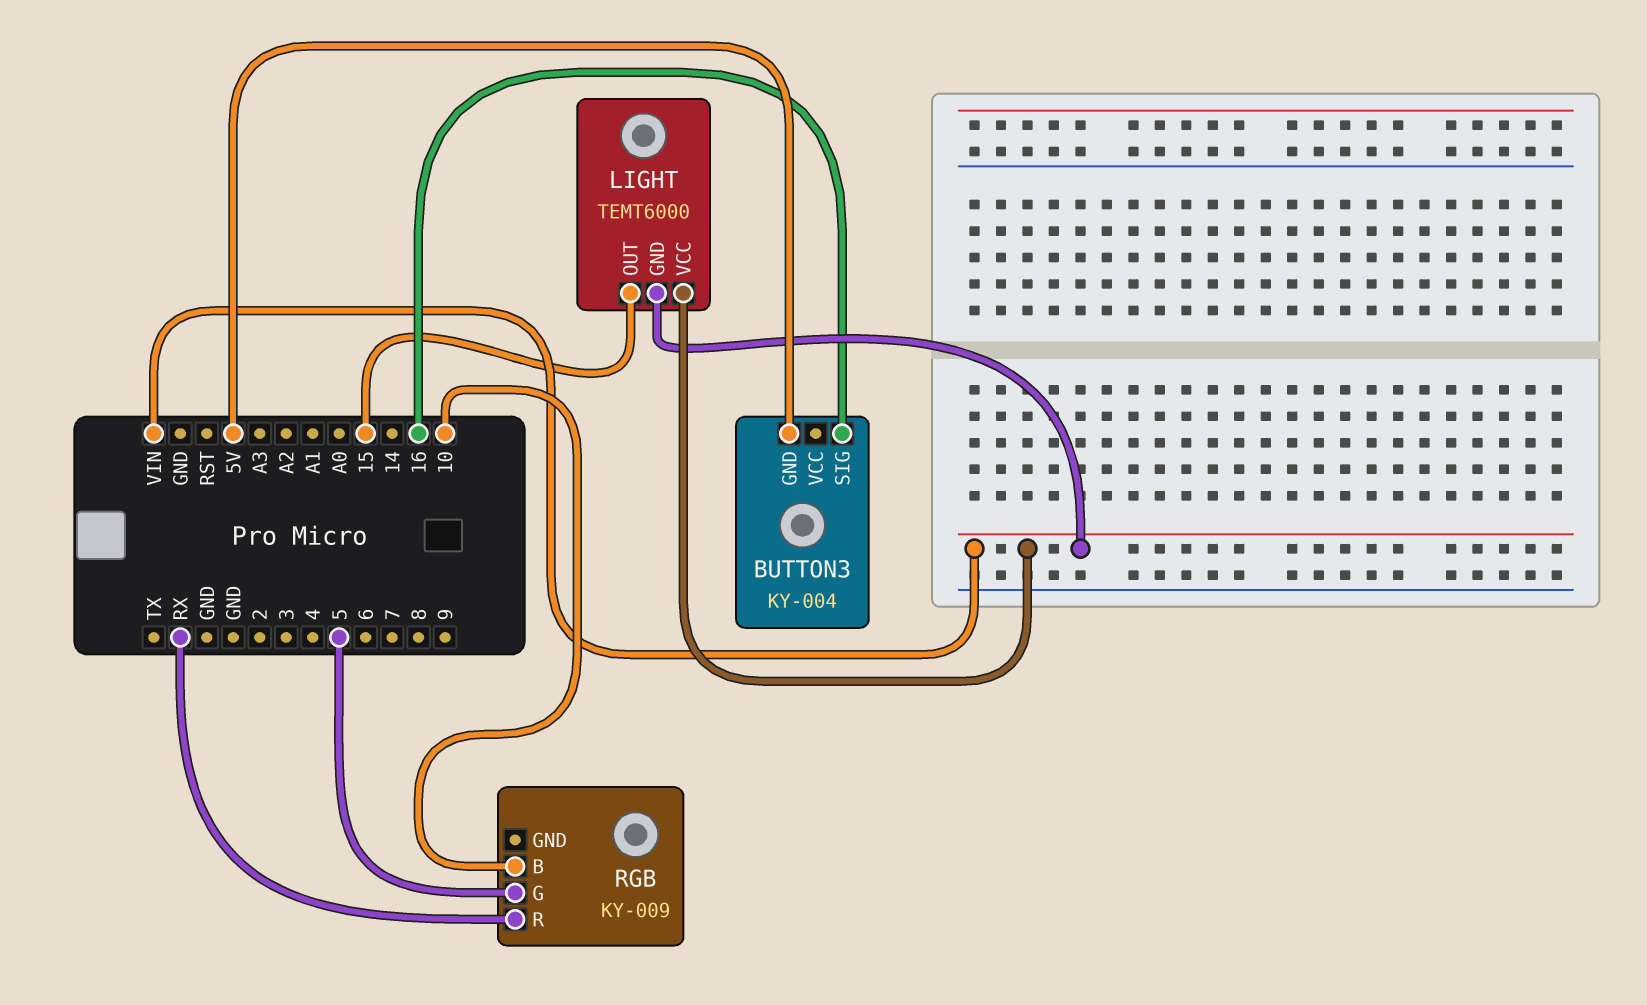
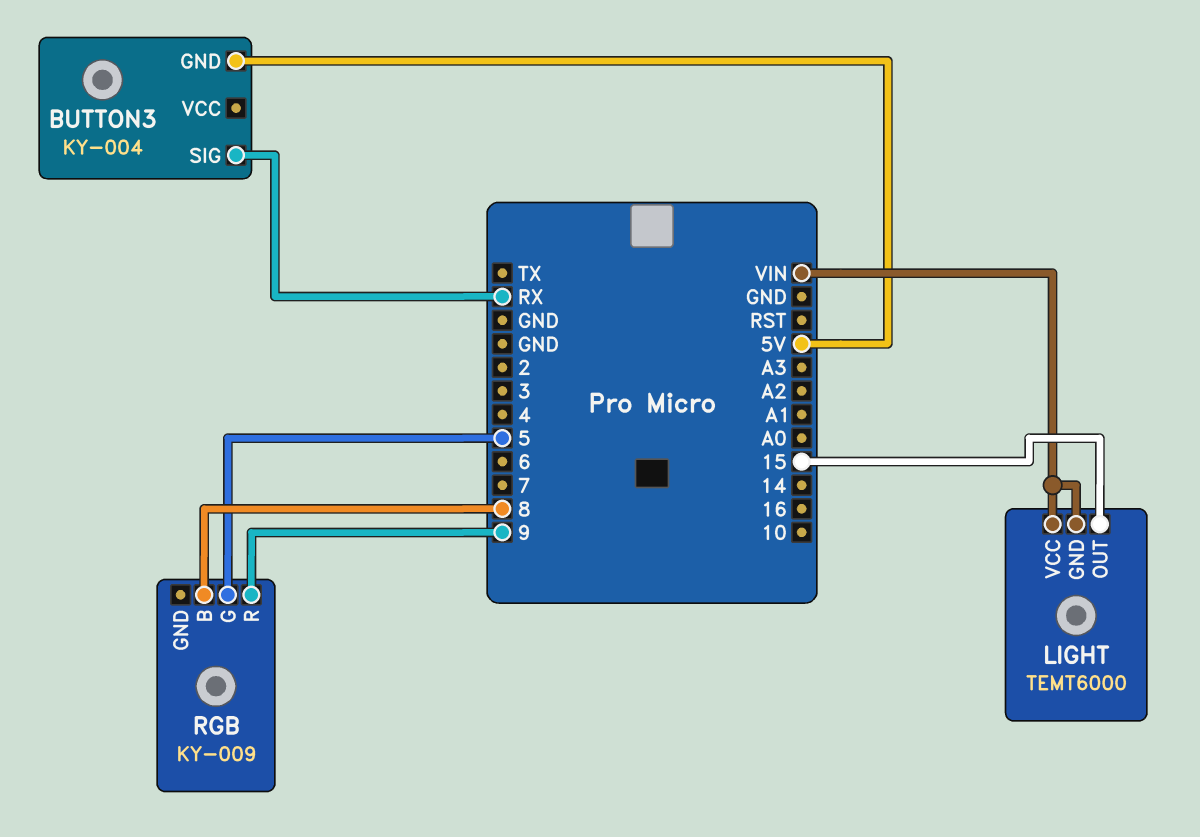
BUTTON3 pin SIG: 16 -> RX
RGB pin B: 10 -> 8
RGB pin R: RX -> 9

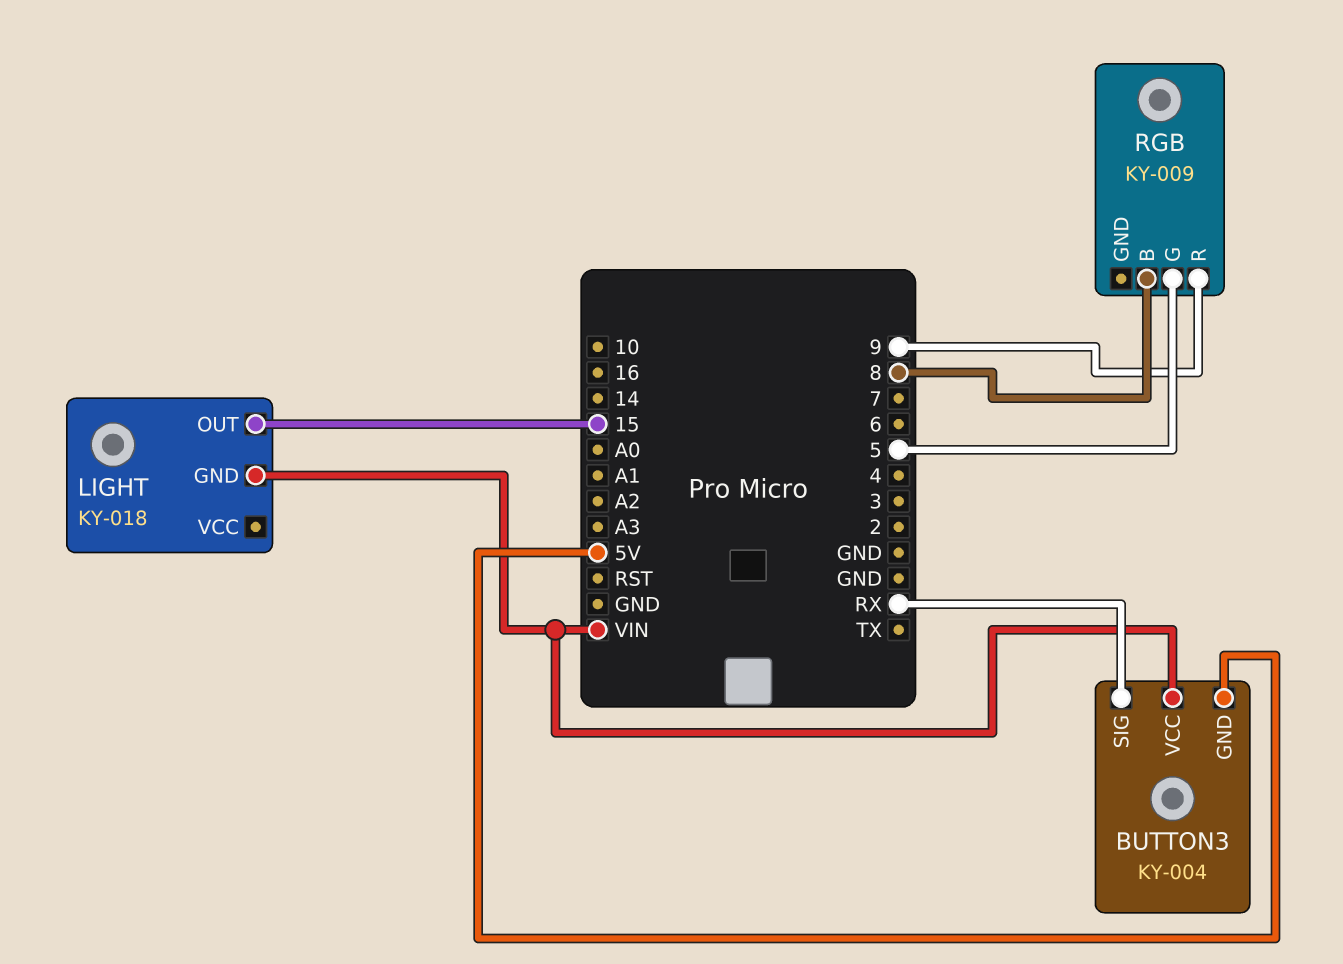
BUTTON3 pin VCC: none -> VIN
LIGHT: TEMT6000 -> KY-018
LIGHT pin VCC: VIN -> none

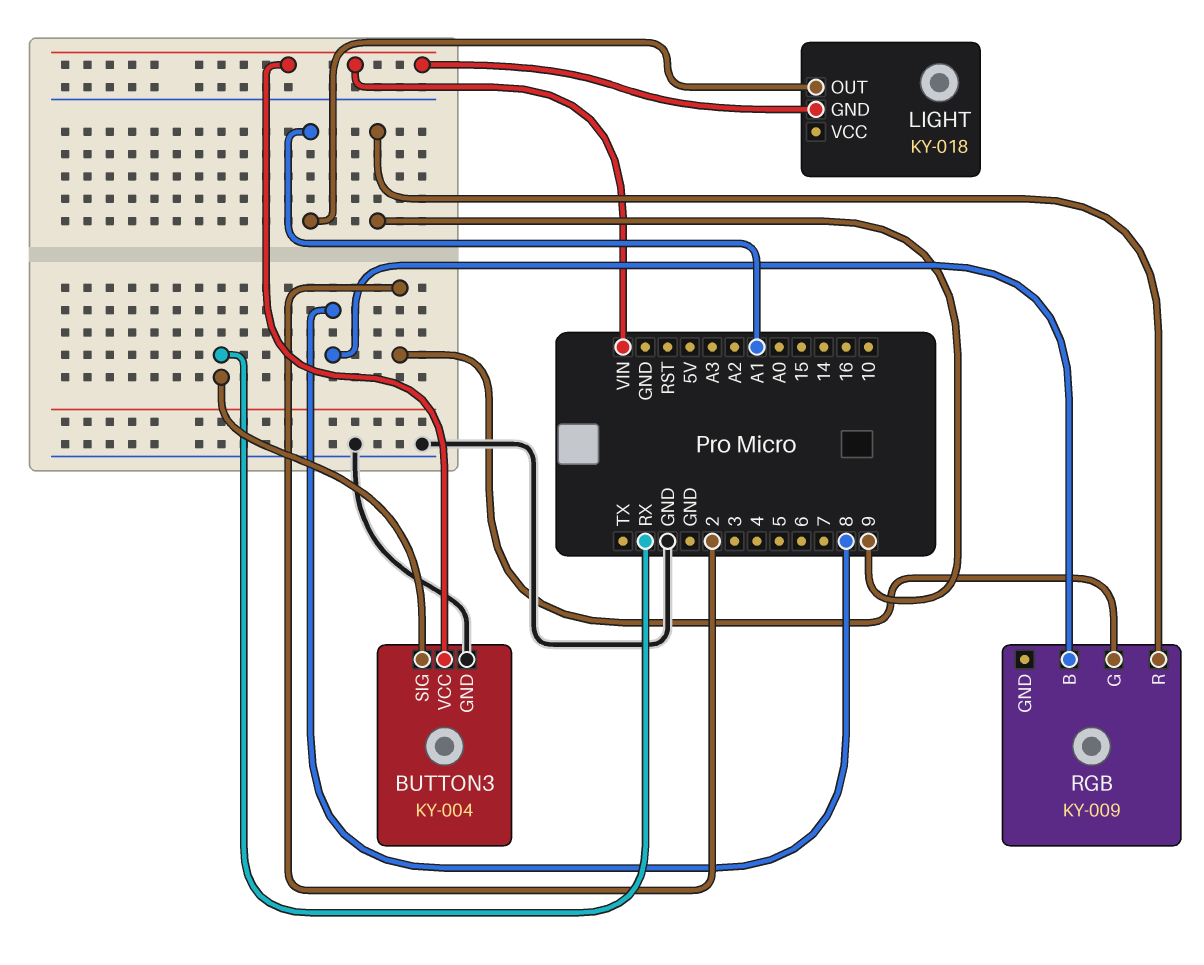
BUTTON3 pin GND: 5V -> GND
LIGHT pin OUT: 15 -> A1
RGB pin G: 5 -> 2

